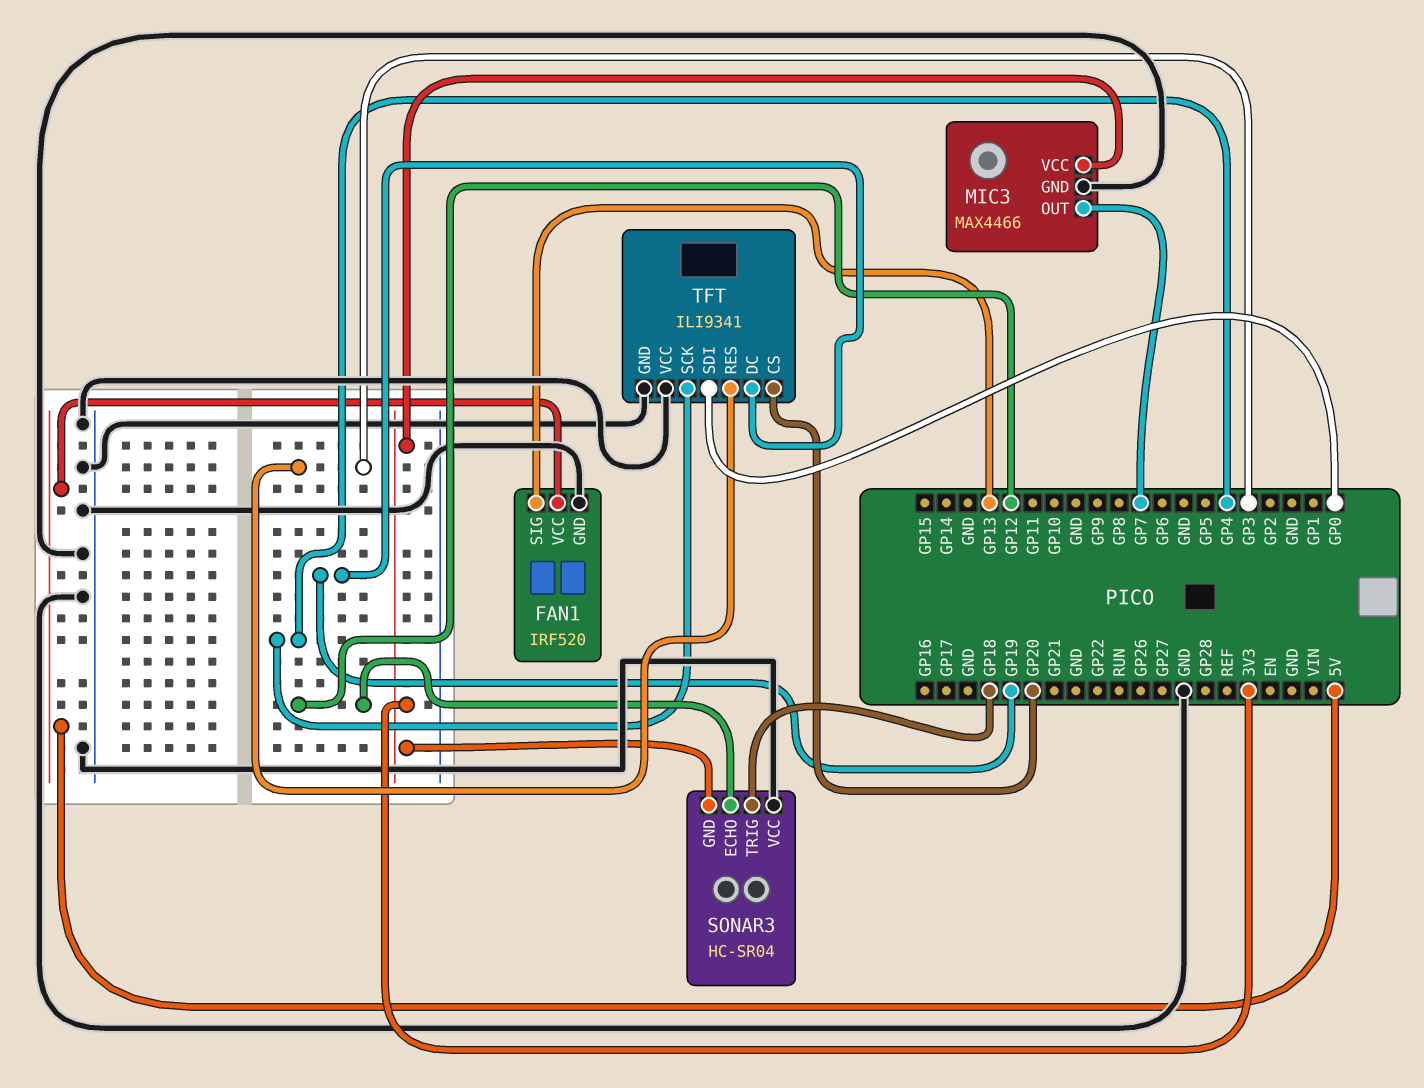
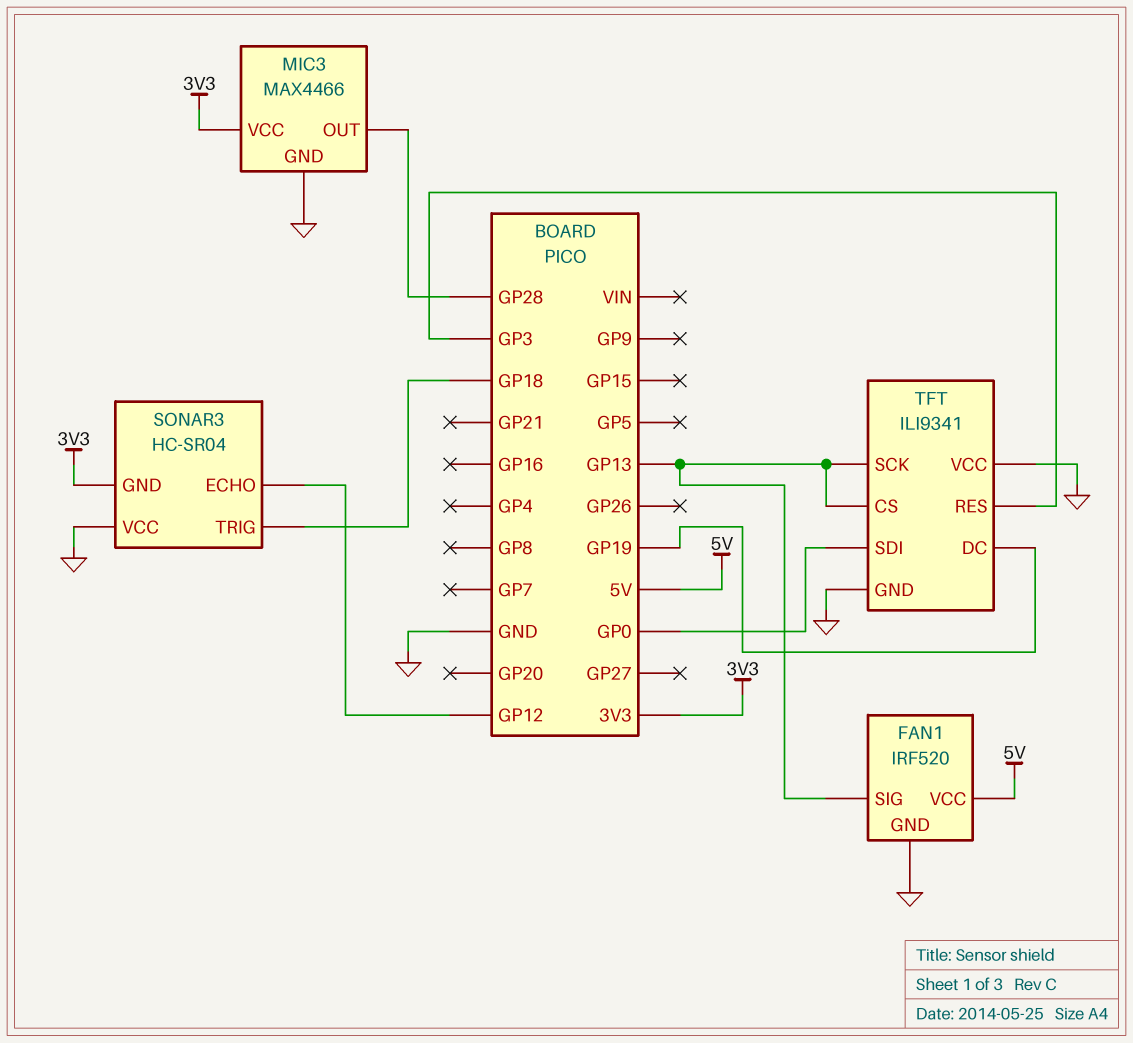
MIC3 pin OUT: GP7 -> GP28
TFT pin CS: GP20 -> GP13
TFT pin SCK: GP4 -> GP13

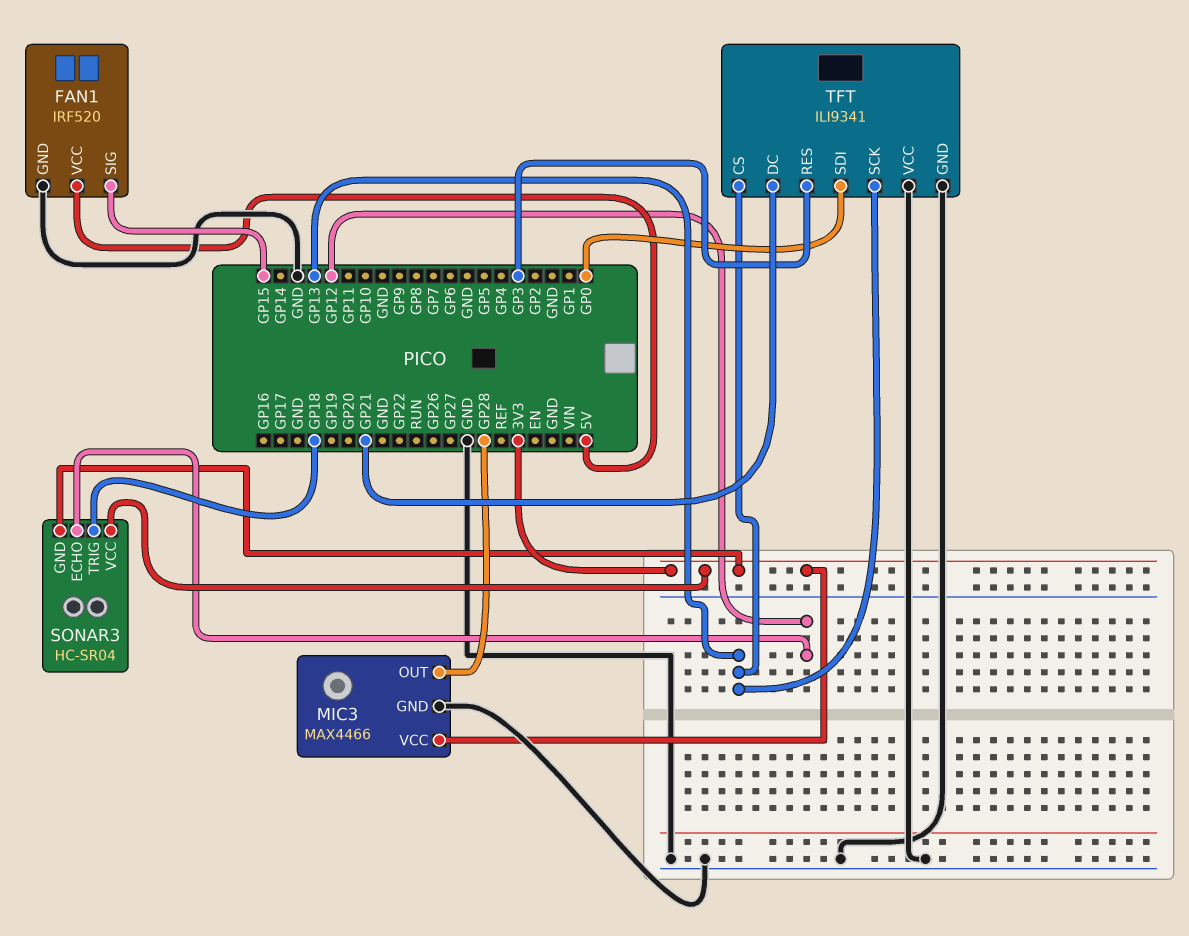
FAN1 pin SIG: GP13 -> GP15
SONAR3 pin VCC: GND -> 3V3
TFT pin DC: GP19 -> GP21

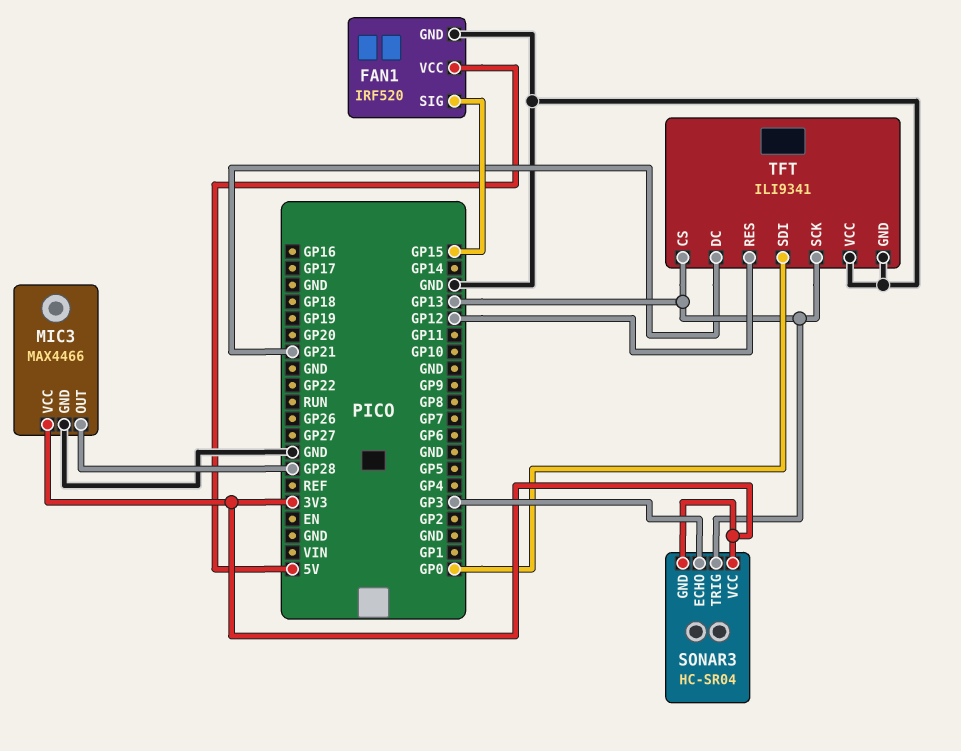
SONAR3 pin ECHO: GP12 -> GP3
SONAR3 pin TRIG: GP18 -> GP13
TFT pin RES: GP3 -> GP12

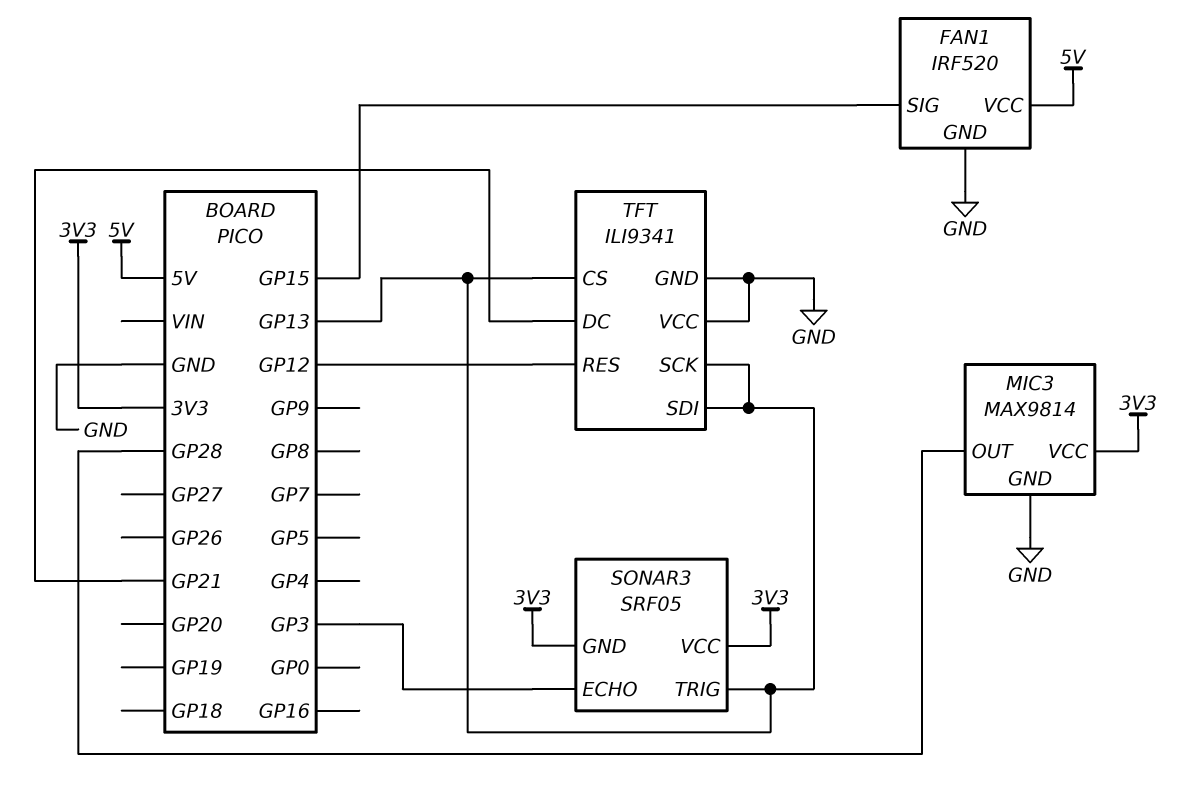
MIC3: MAX4466 -> MAX9814
SONAR3: HC-SR04 -> SRF05
TFT pin SDI: GP0 -> GP13

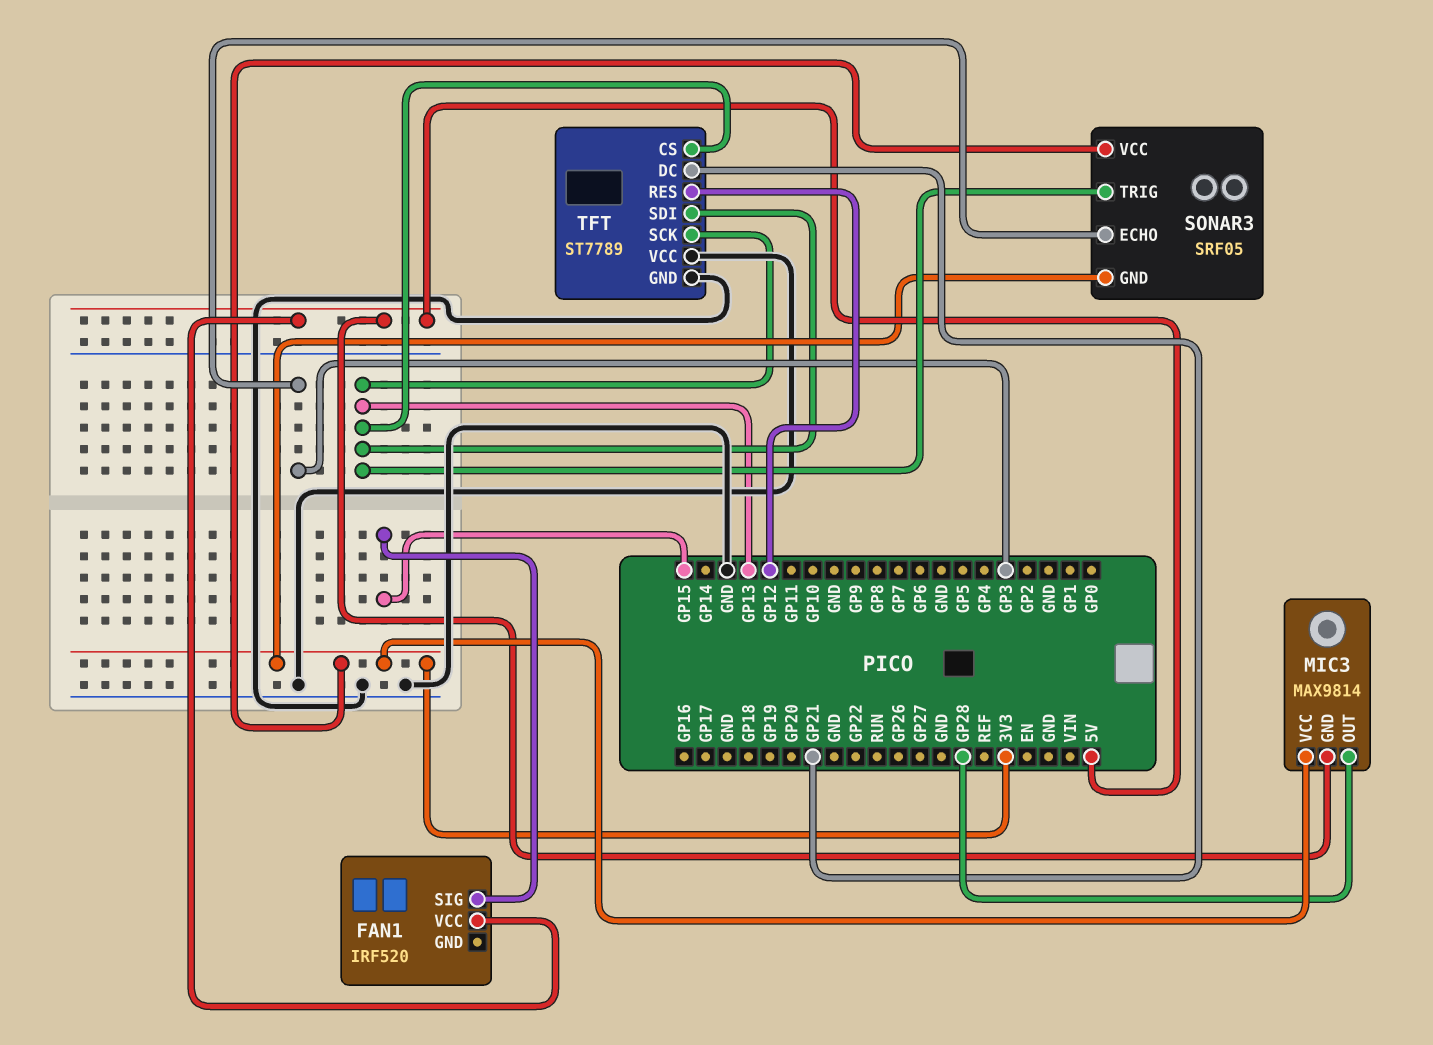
FAN1 pin GND: GND -> none
MIC3 pin GND: GND -> 5V
TFT: ILI9341 -> ST7789

